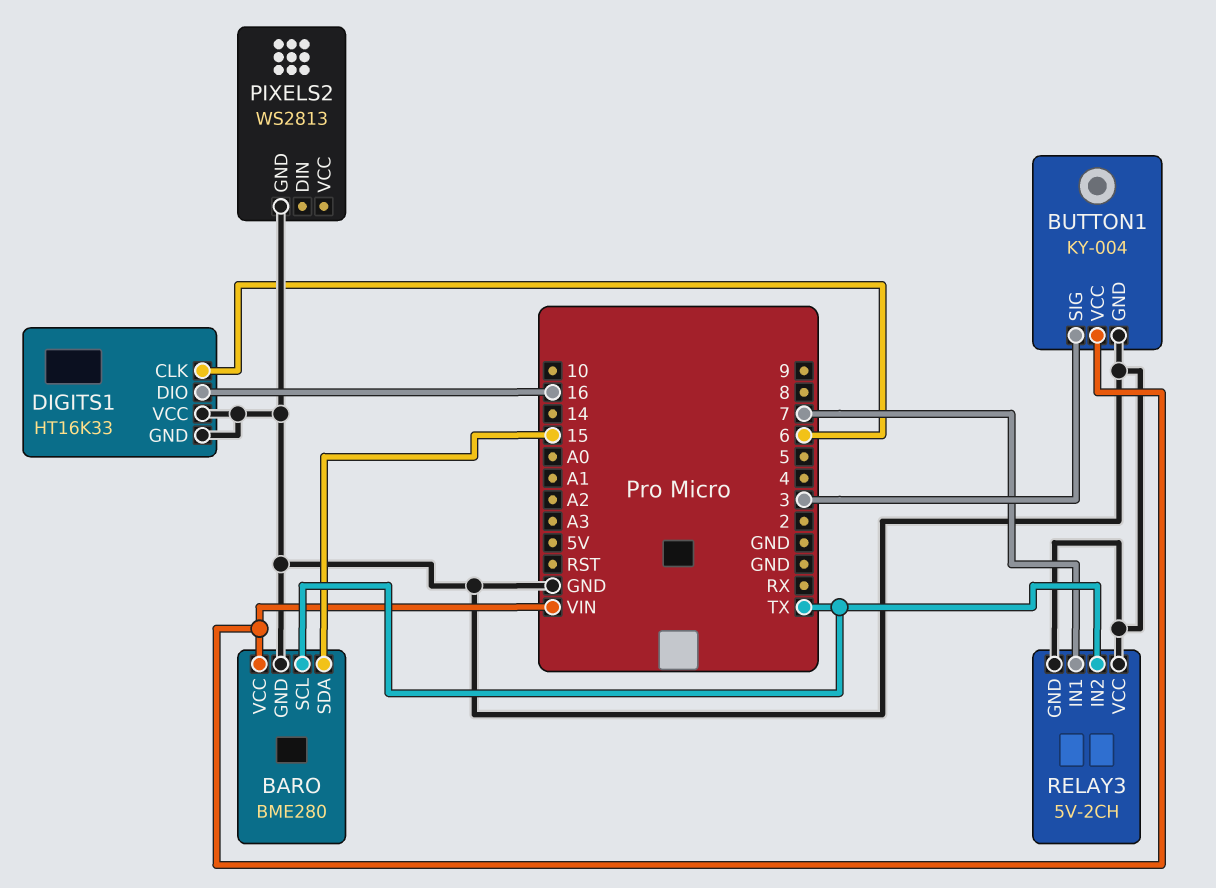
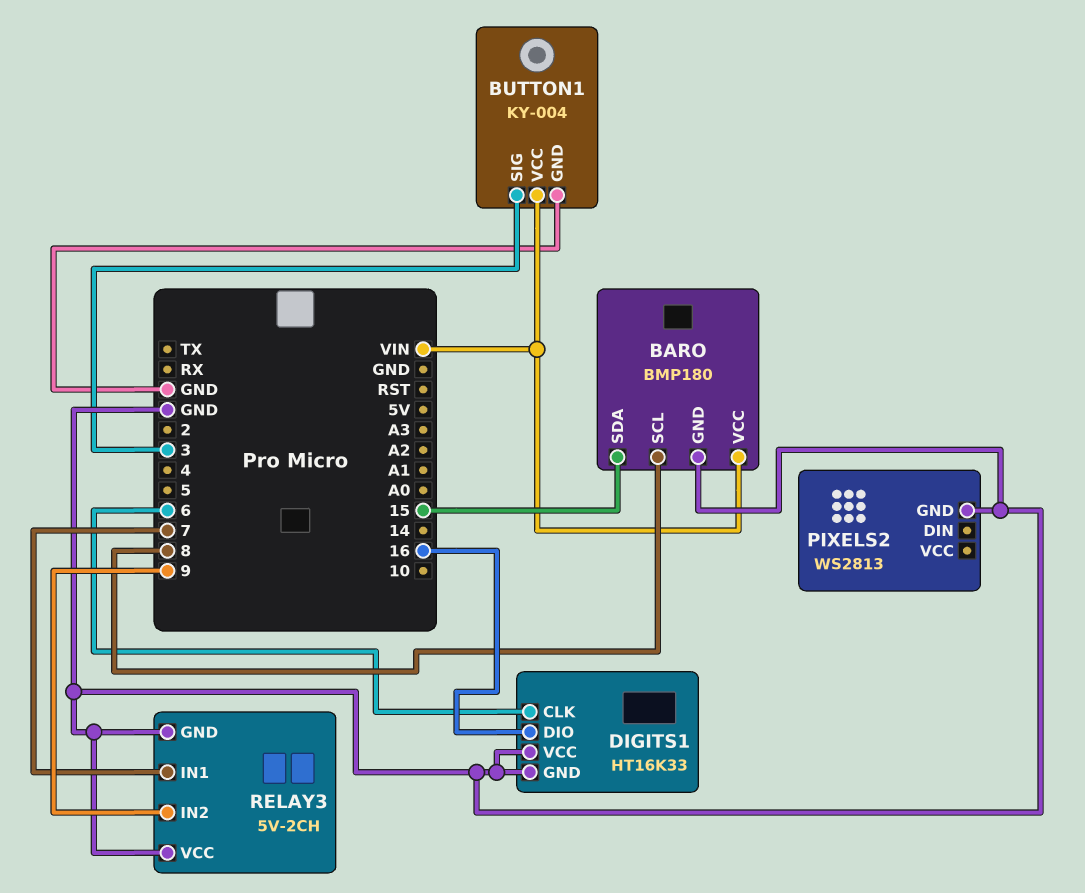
BARO: BME280 -> BMP180
BARO pin SCL: TX -> 8
RELAY3 pin IN2: TX -> 9

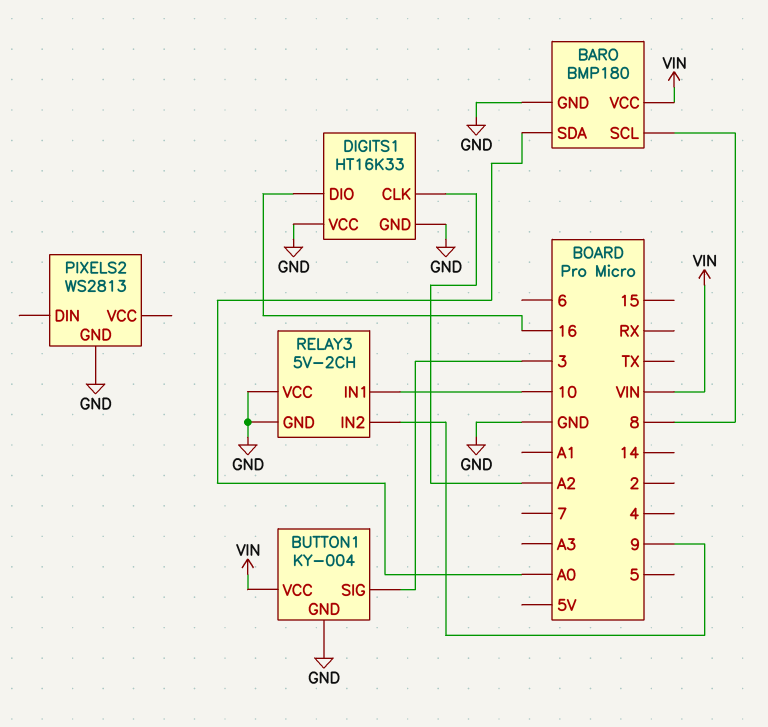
BARO pin SDA: 15 -> A0
DIGITS1 pin CLK: 6 -> A2
RELAY3 pin IN1: 7 -> 10

